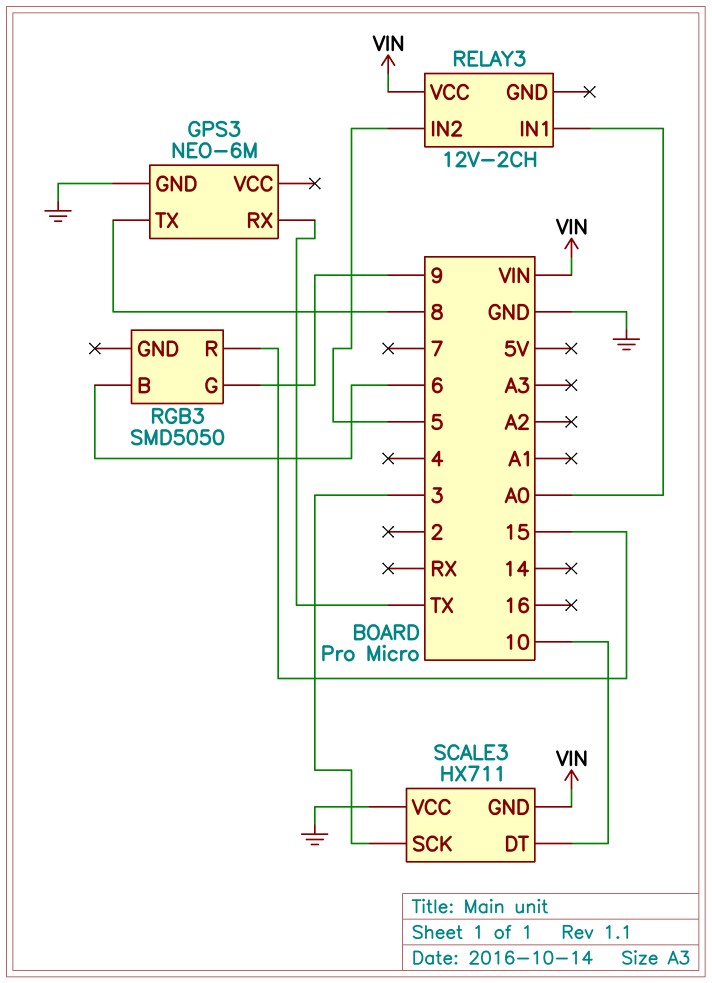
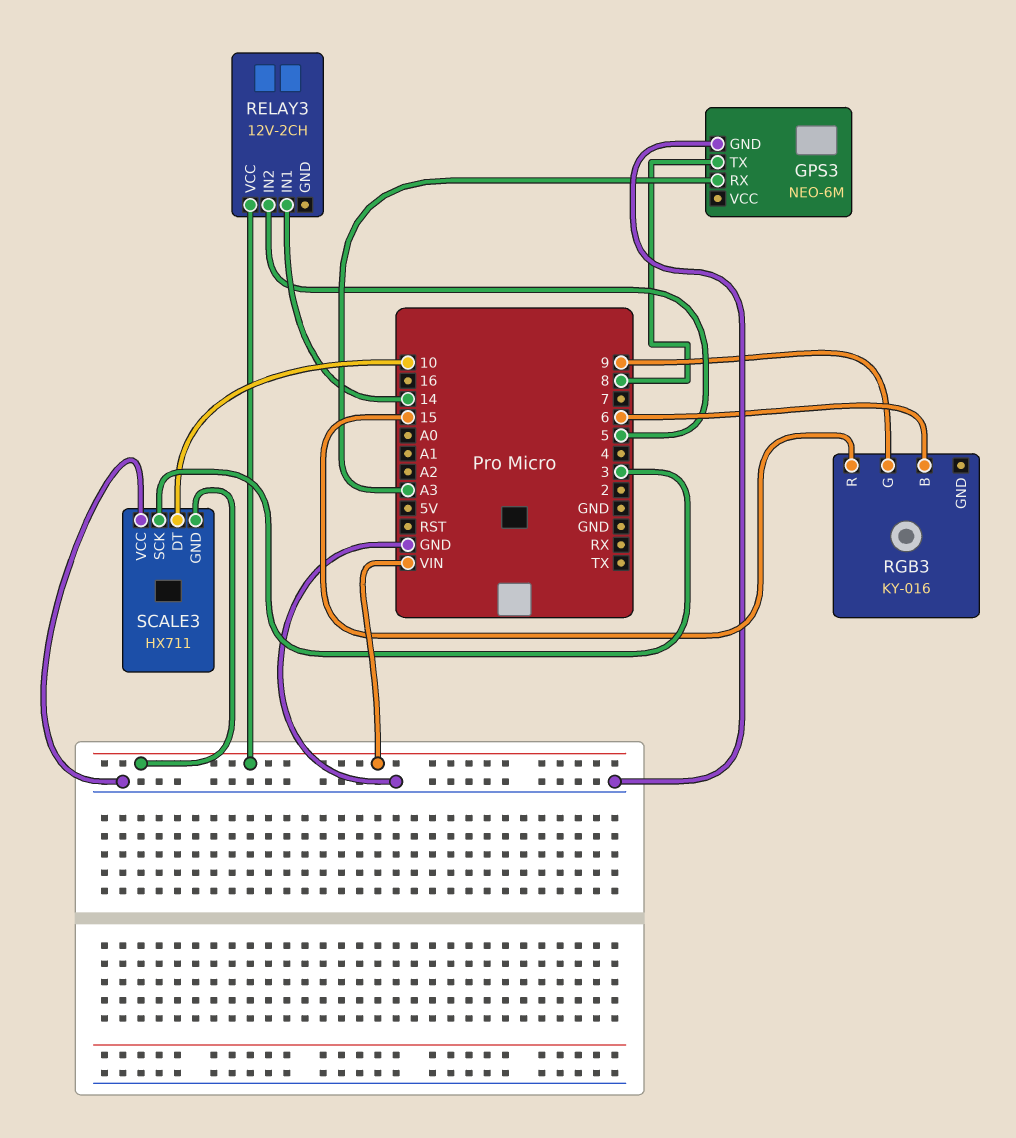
GPS3 pin RX: TX -> A3
RELAY3 pin IN1: A0 -> 14
RGB3: SMD5050 -> KY-016

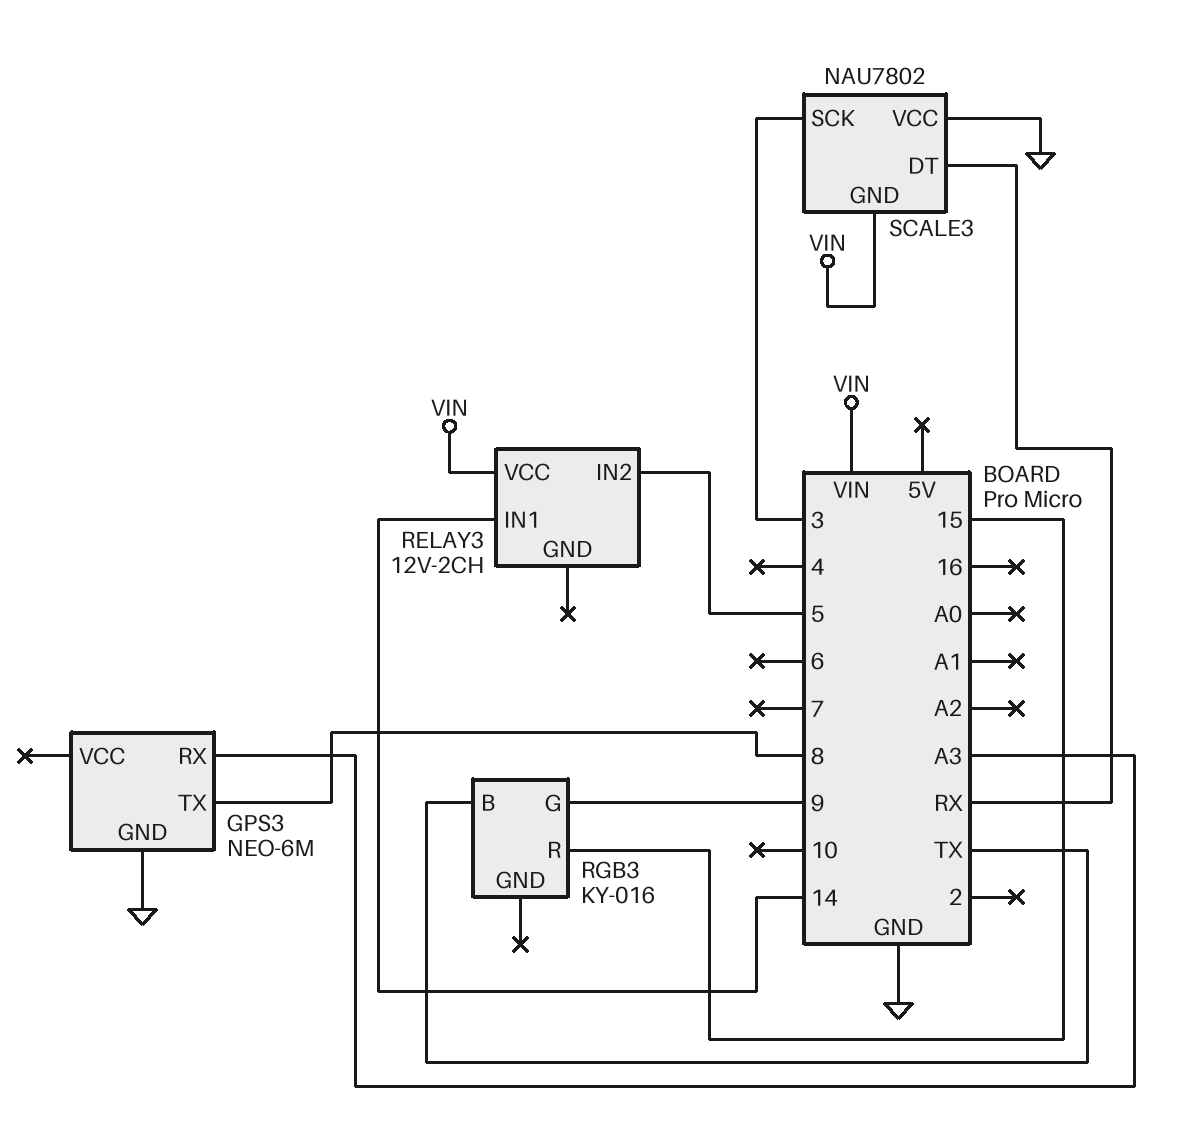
RGB3 pin B: 6 -> TX
SCALE3: HX711 -> NAU7802
SCALE3 pin DT: 10 -> RX

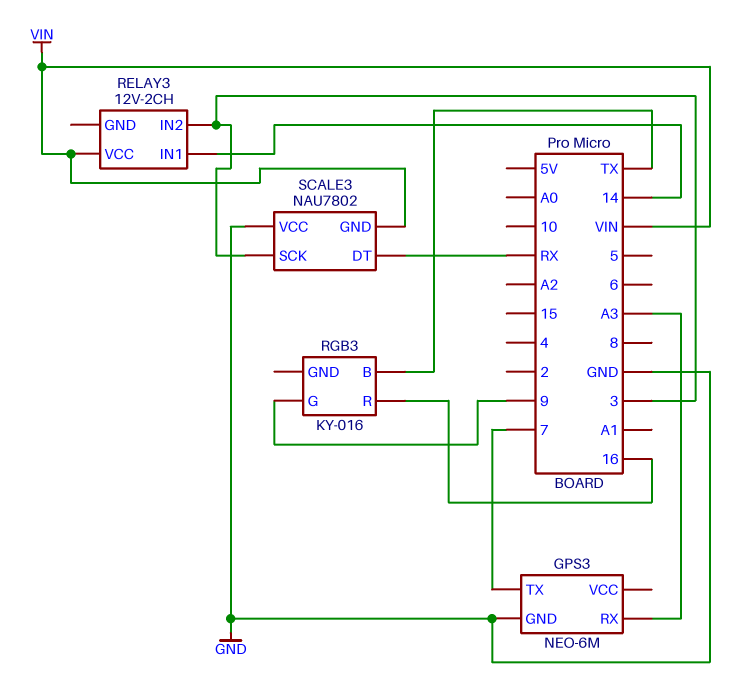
GPS3 pin TX: 8 -> 7
RELAY3 pin IN2: 5 -> 3
RGB3 pin R: 15 -> 16

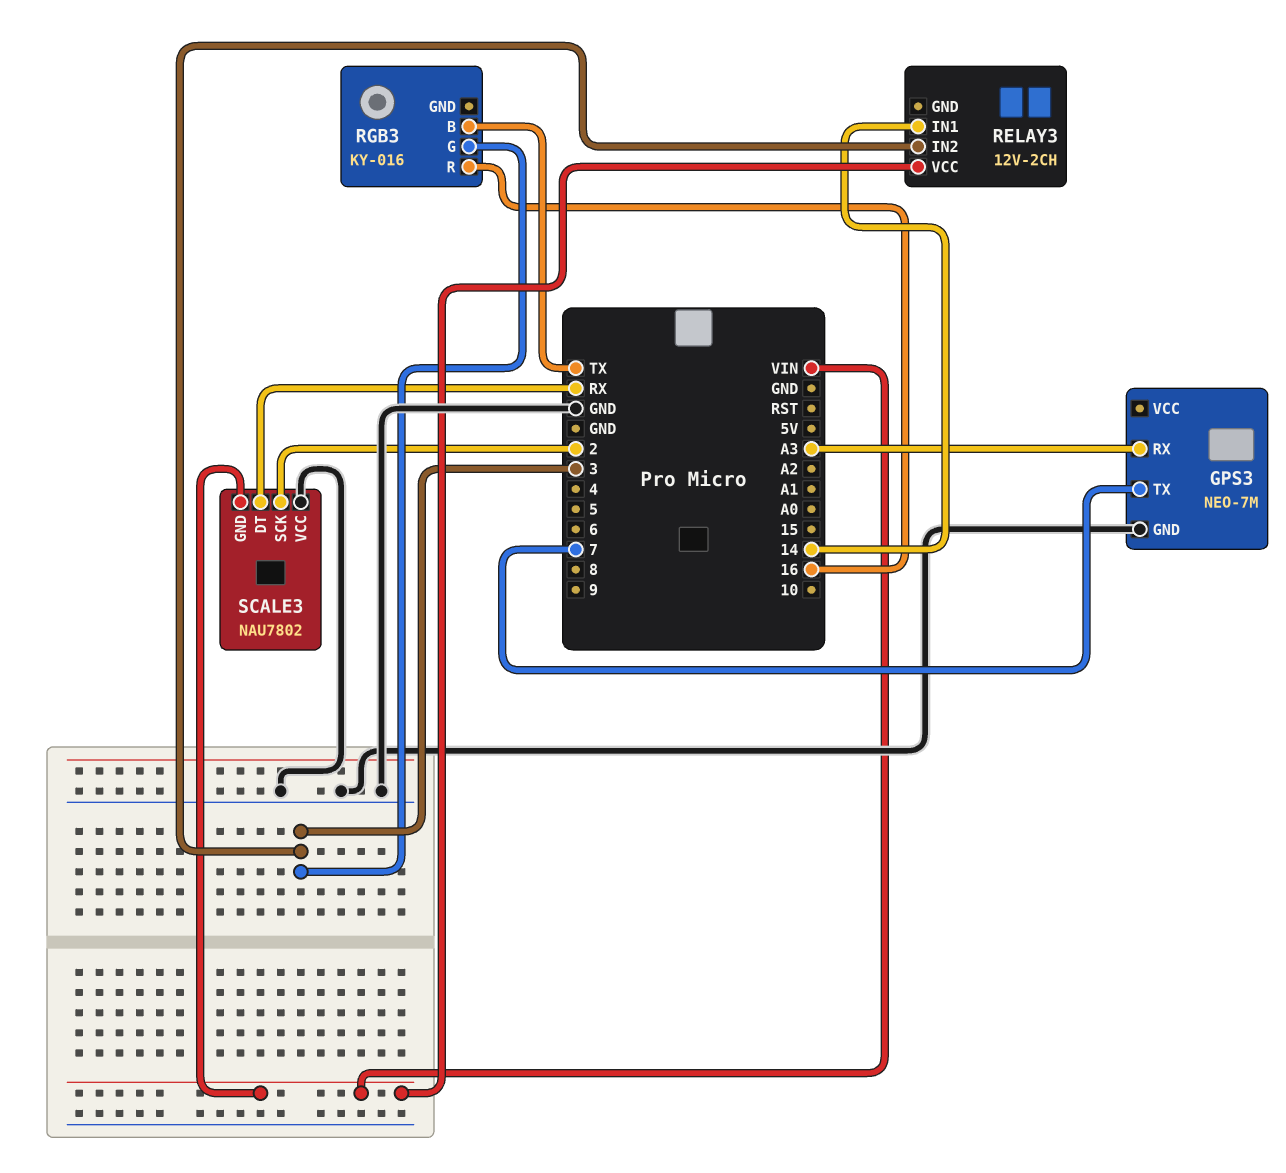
GPS3: NEO-6M -> NEO-7M
RGB3 pin G: 9 -> 3
SCALE3 pin SCK: 3 -> 2

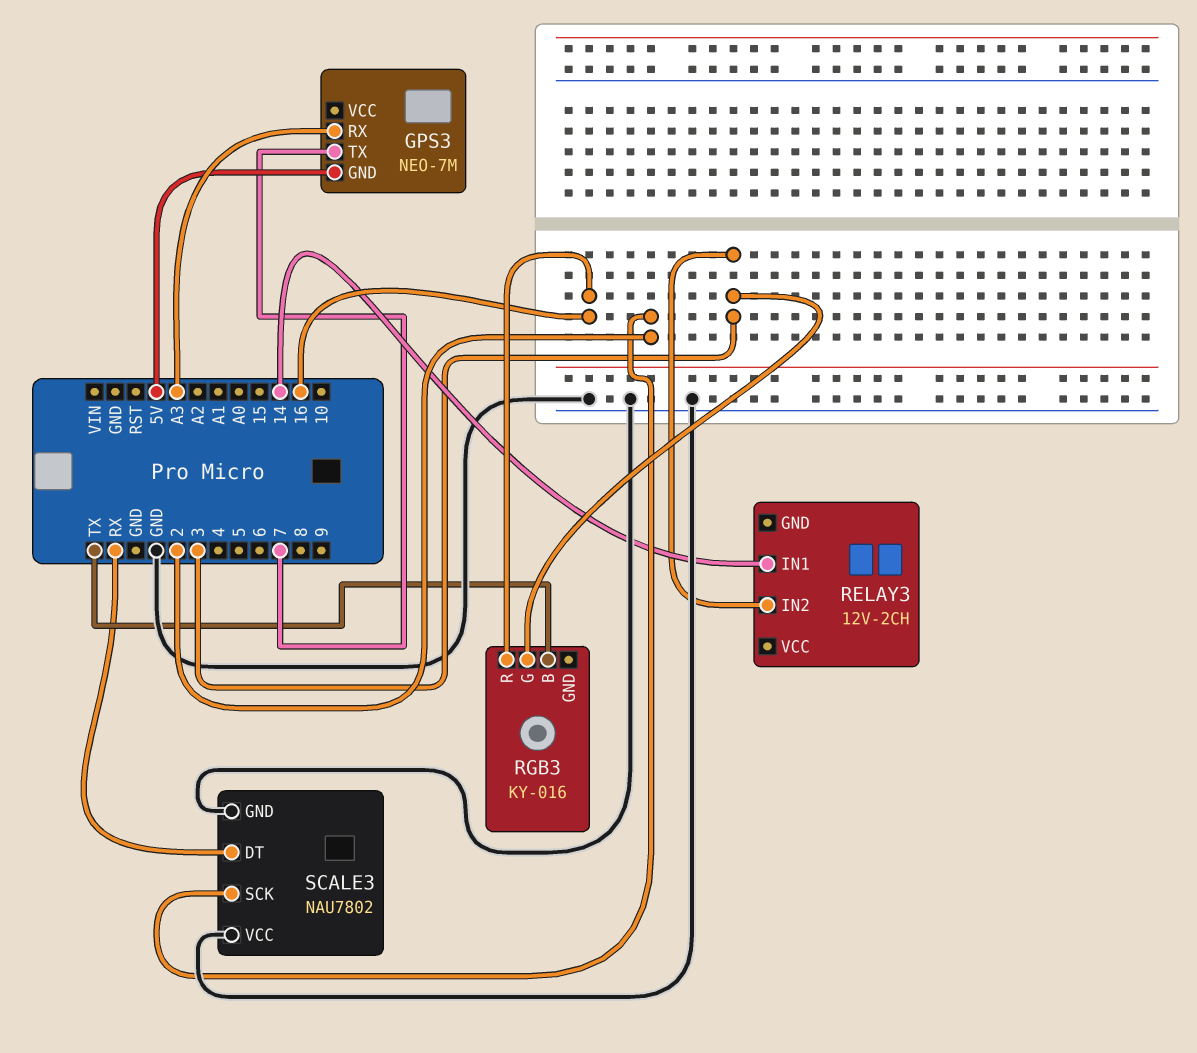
GPS3 pin GND: GND -> 5V
RELAY3 pin VCC: VIN -> none
SCALE3 pin GND: VIN -> GND

